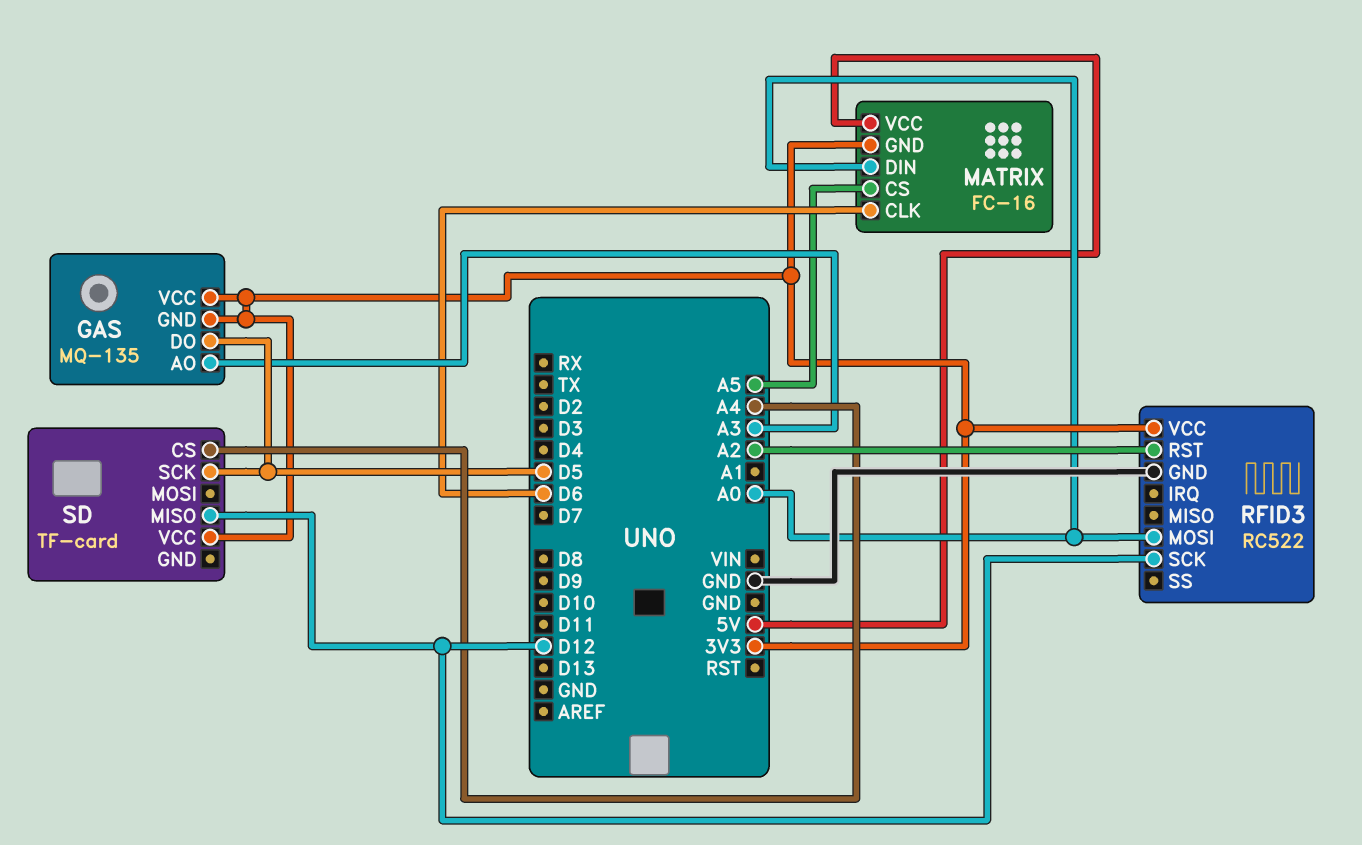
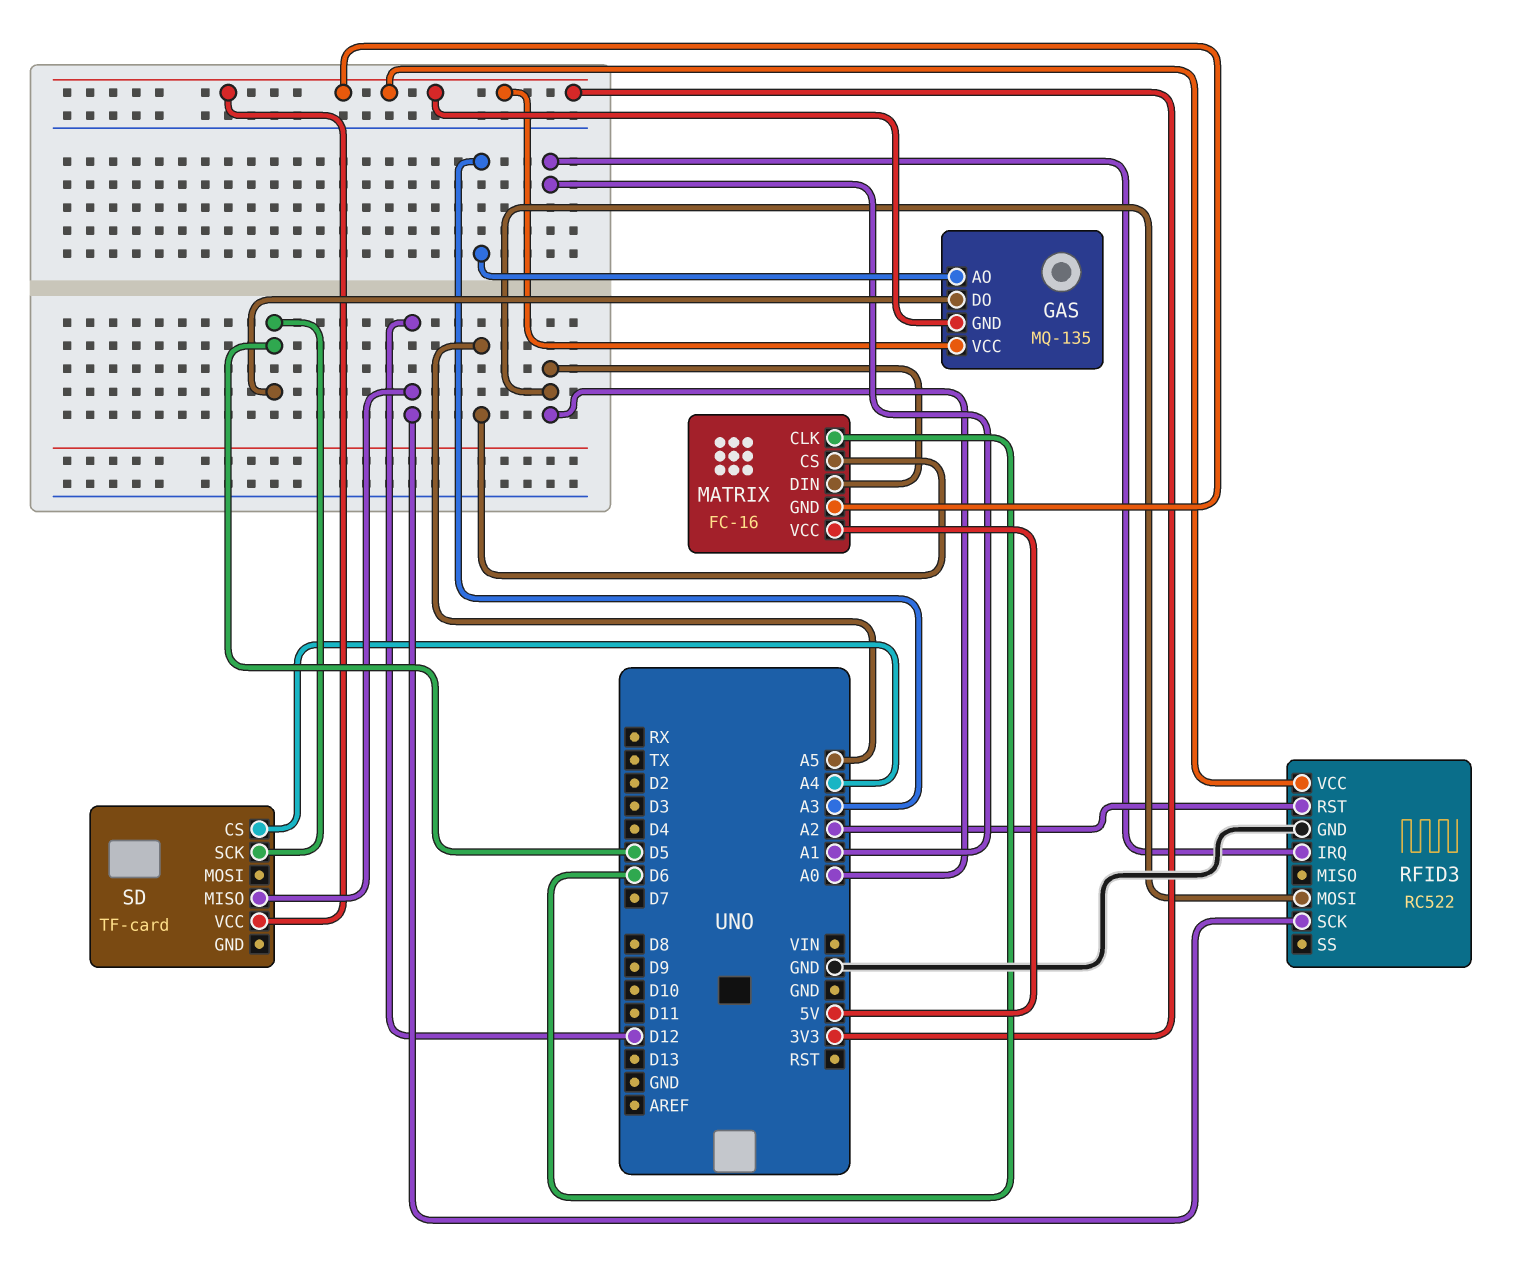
RFID3 pin IRQ: none -> A1

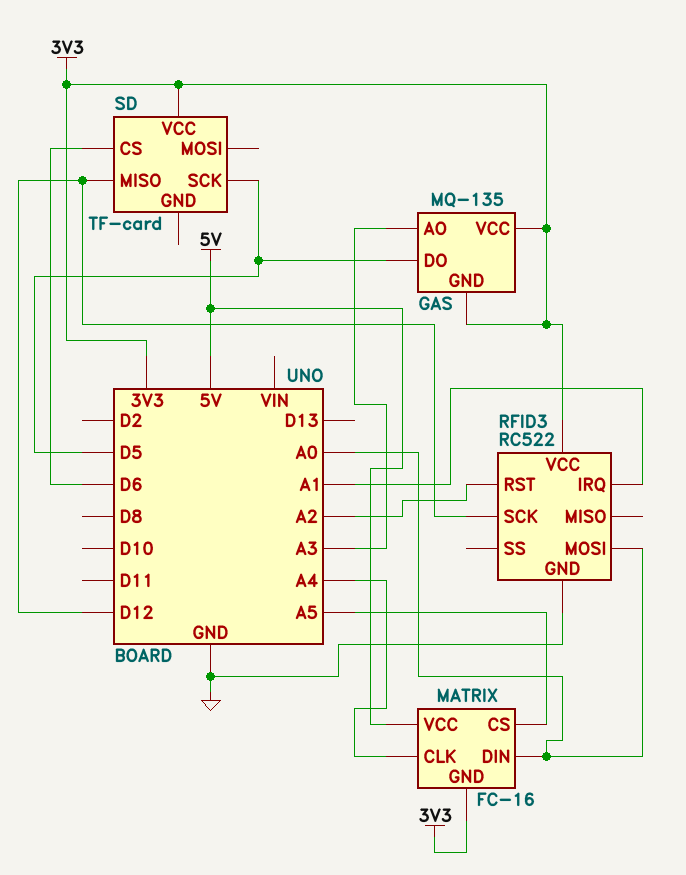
MATRIX pin CLK: D6 -> A4
SD pin CS: A4 -> D6

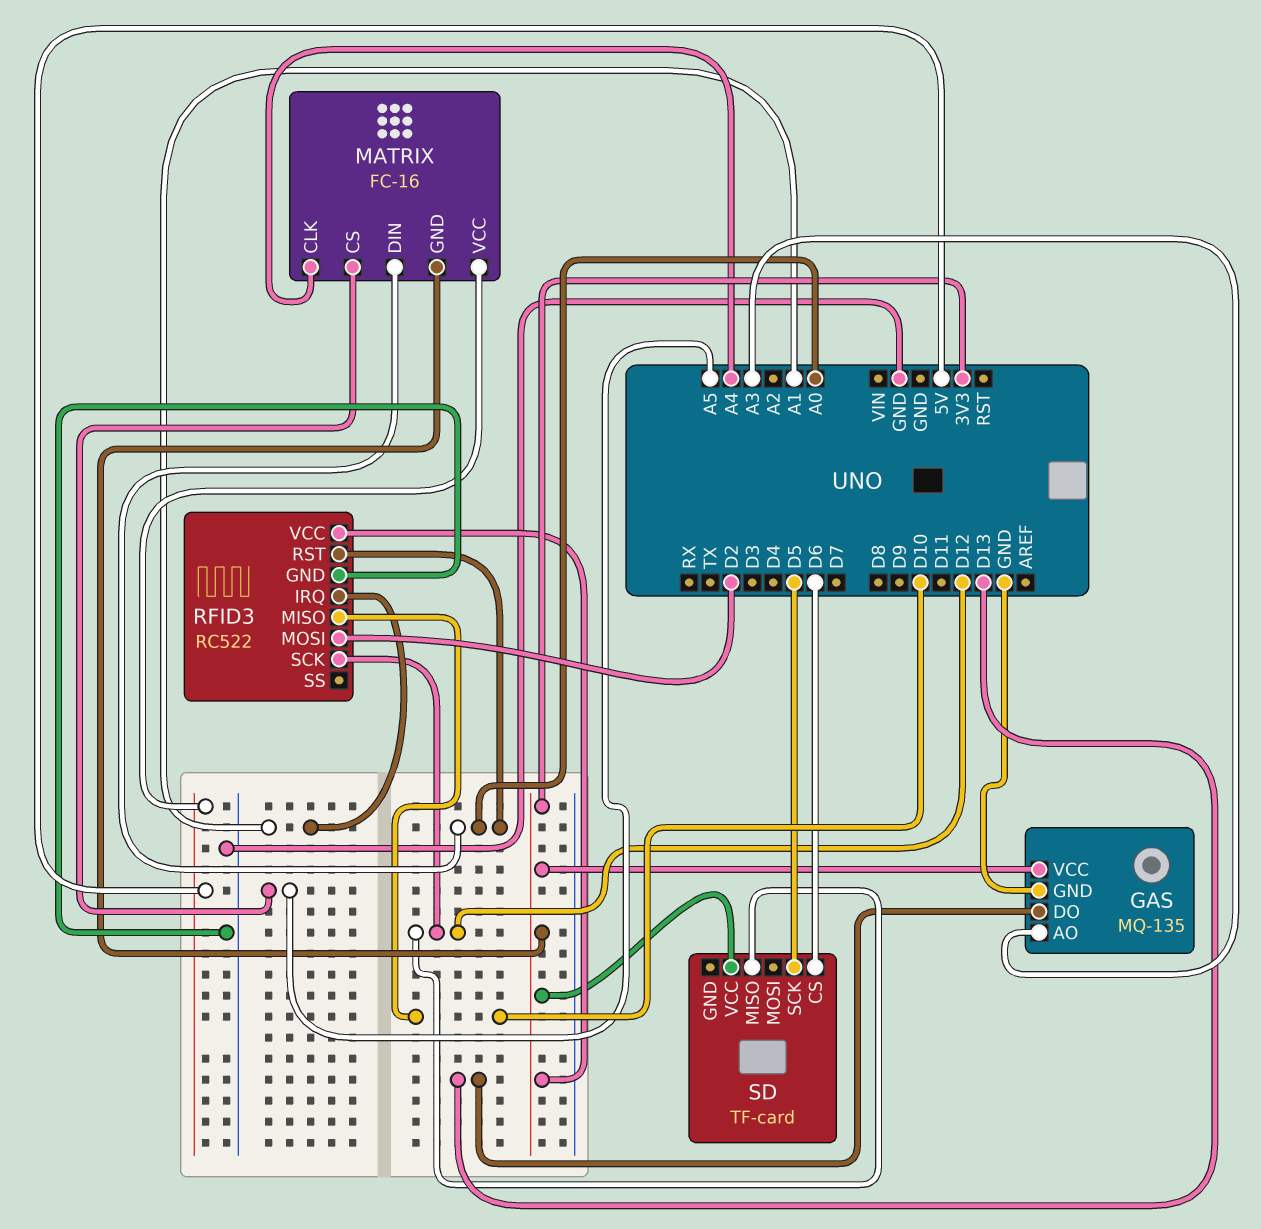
GAS pin DO: D5 -> D13
GAS pin GND: 3V3 -> GND
RFID3 pin MISO: none -> D10
RFID3 pin MOSI: A0 -> D2
RFID3 pin RST: A2 -> A0

